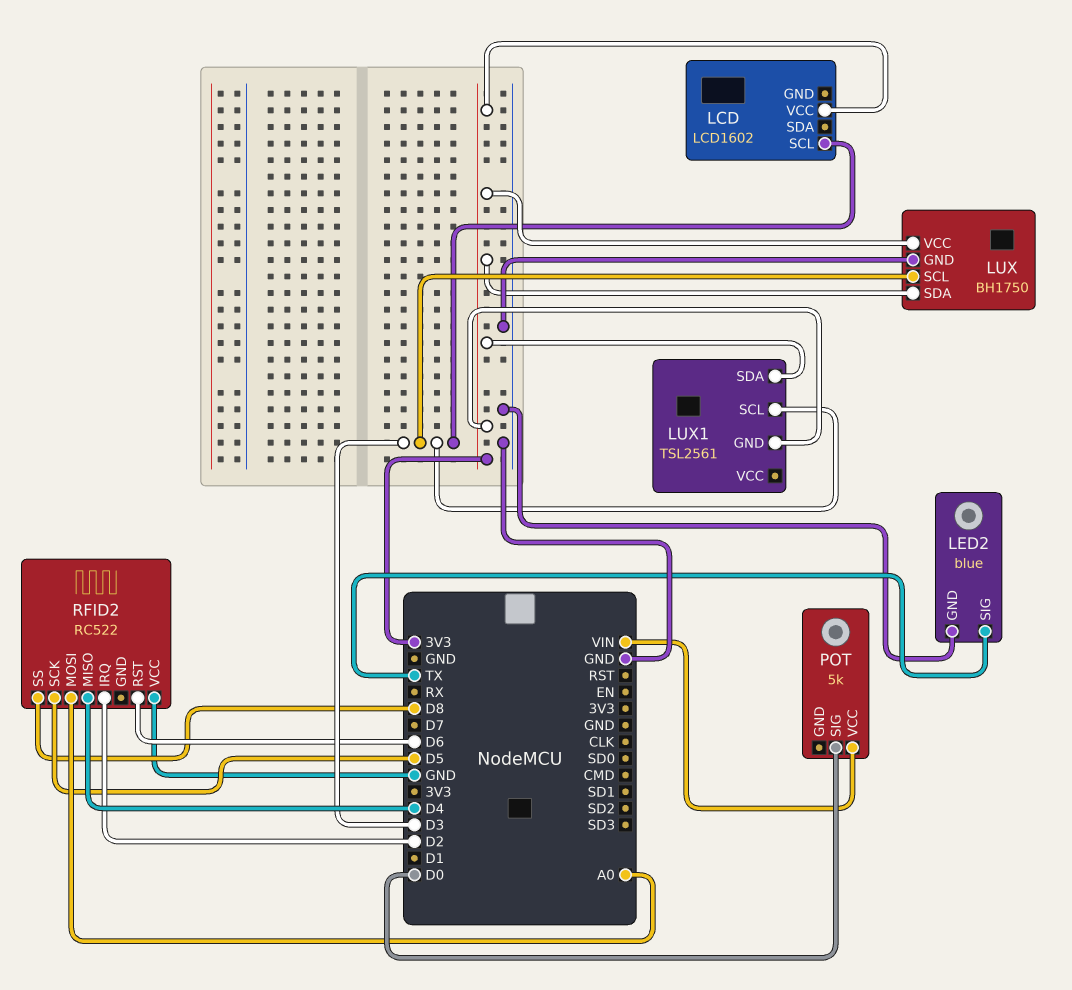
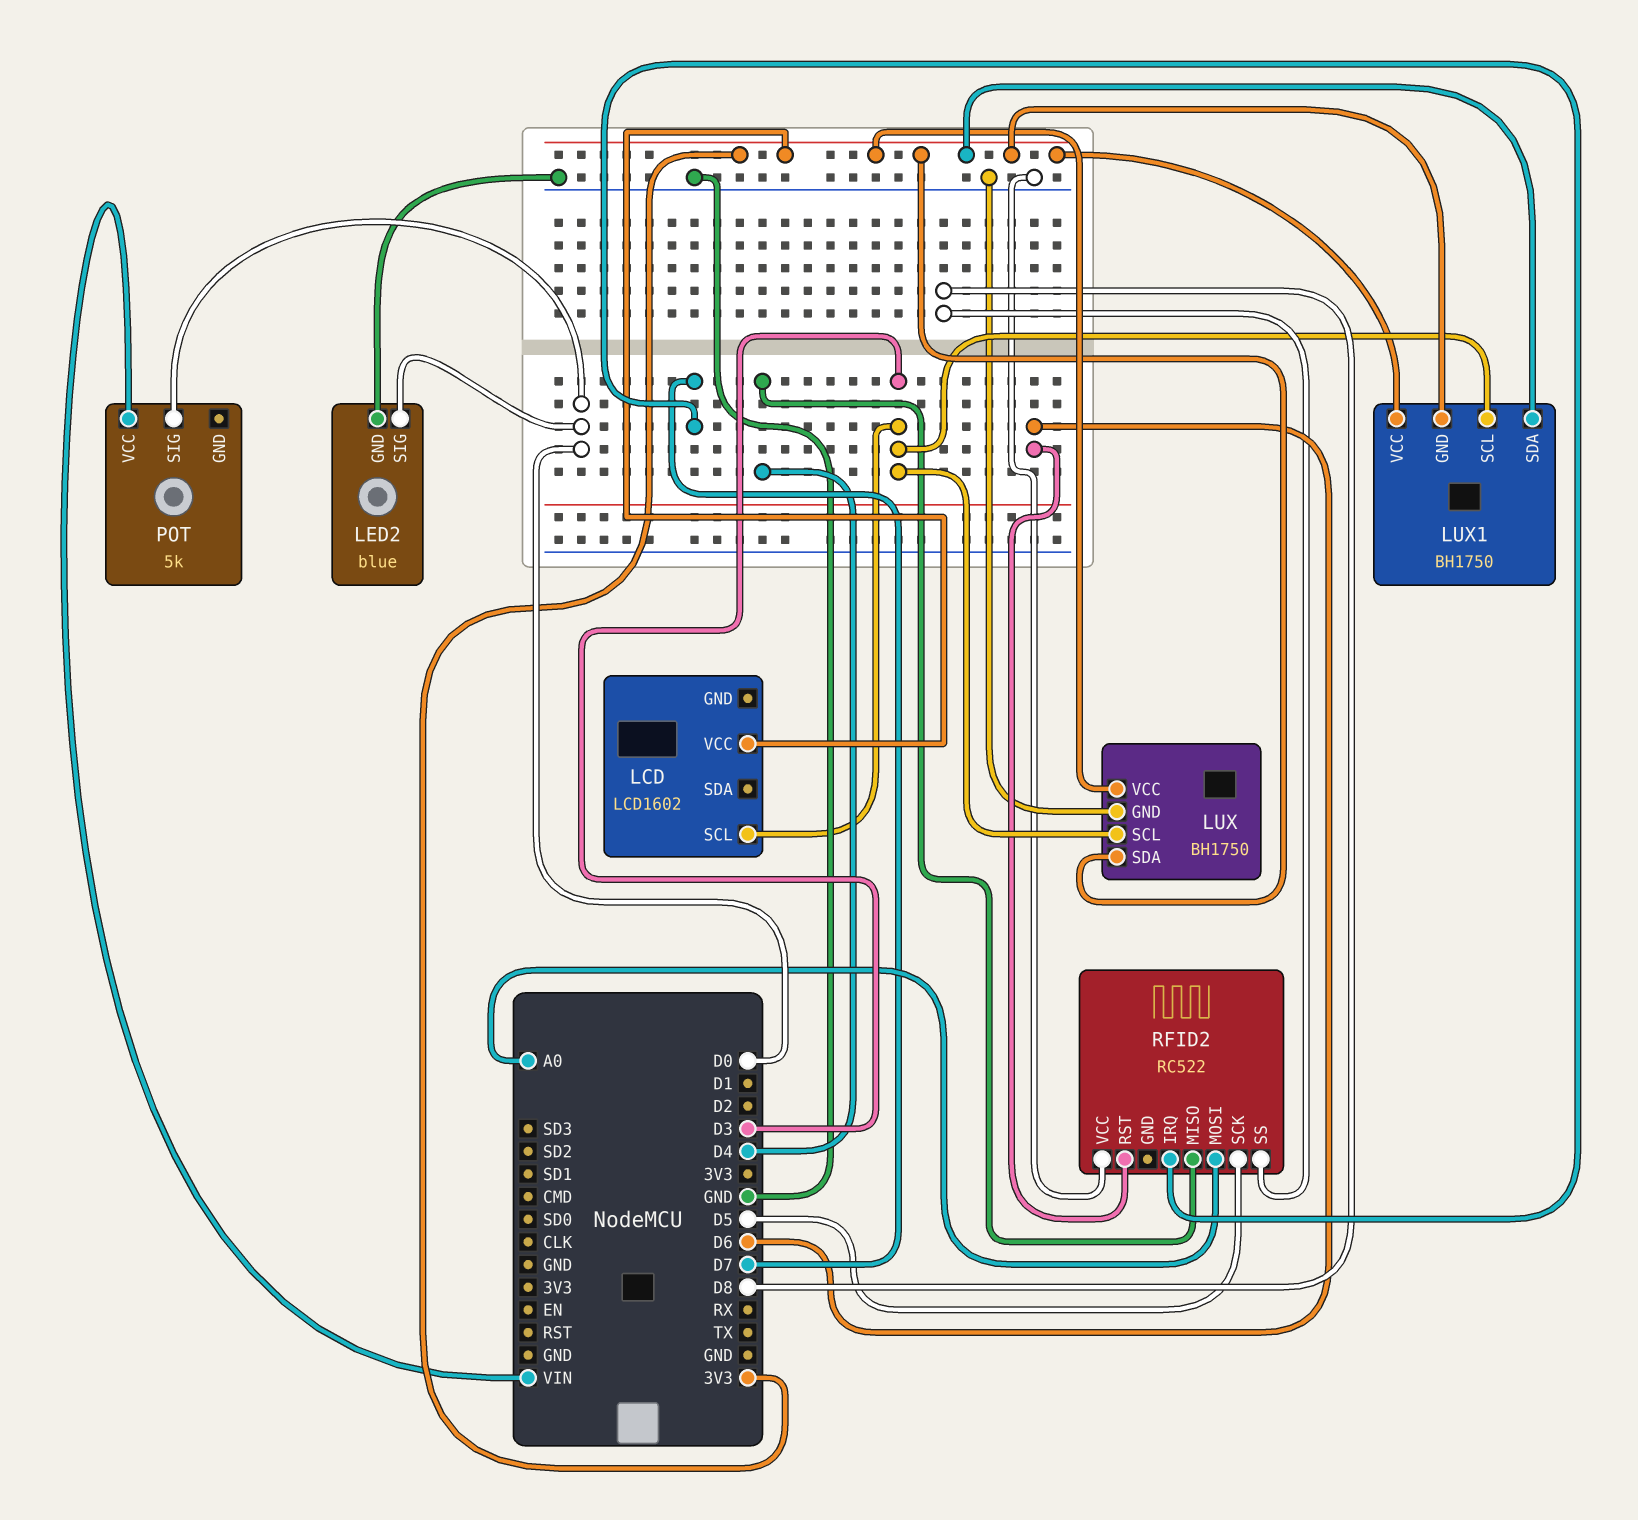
LED2 pin SIG: TX -> D0
LUX1: TSL2561 -> BH1750
LUX1 pin VCC: none -> 3V3
RFID2 pin IRQ: D2 -> D7

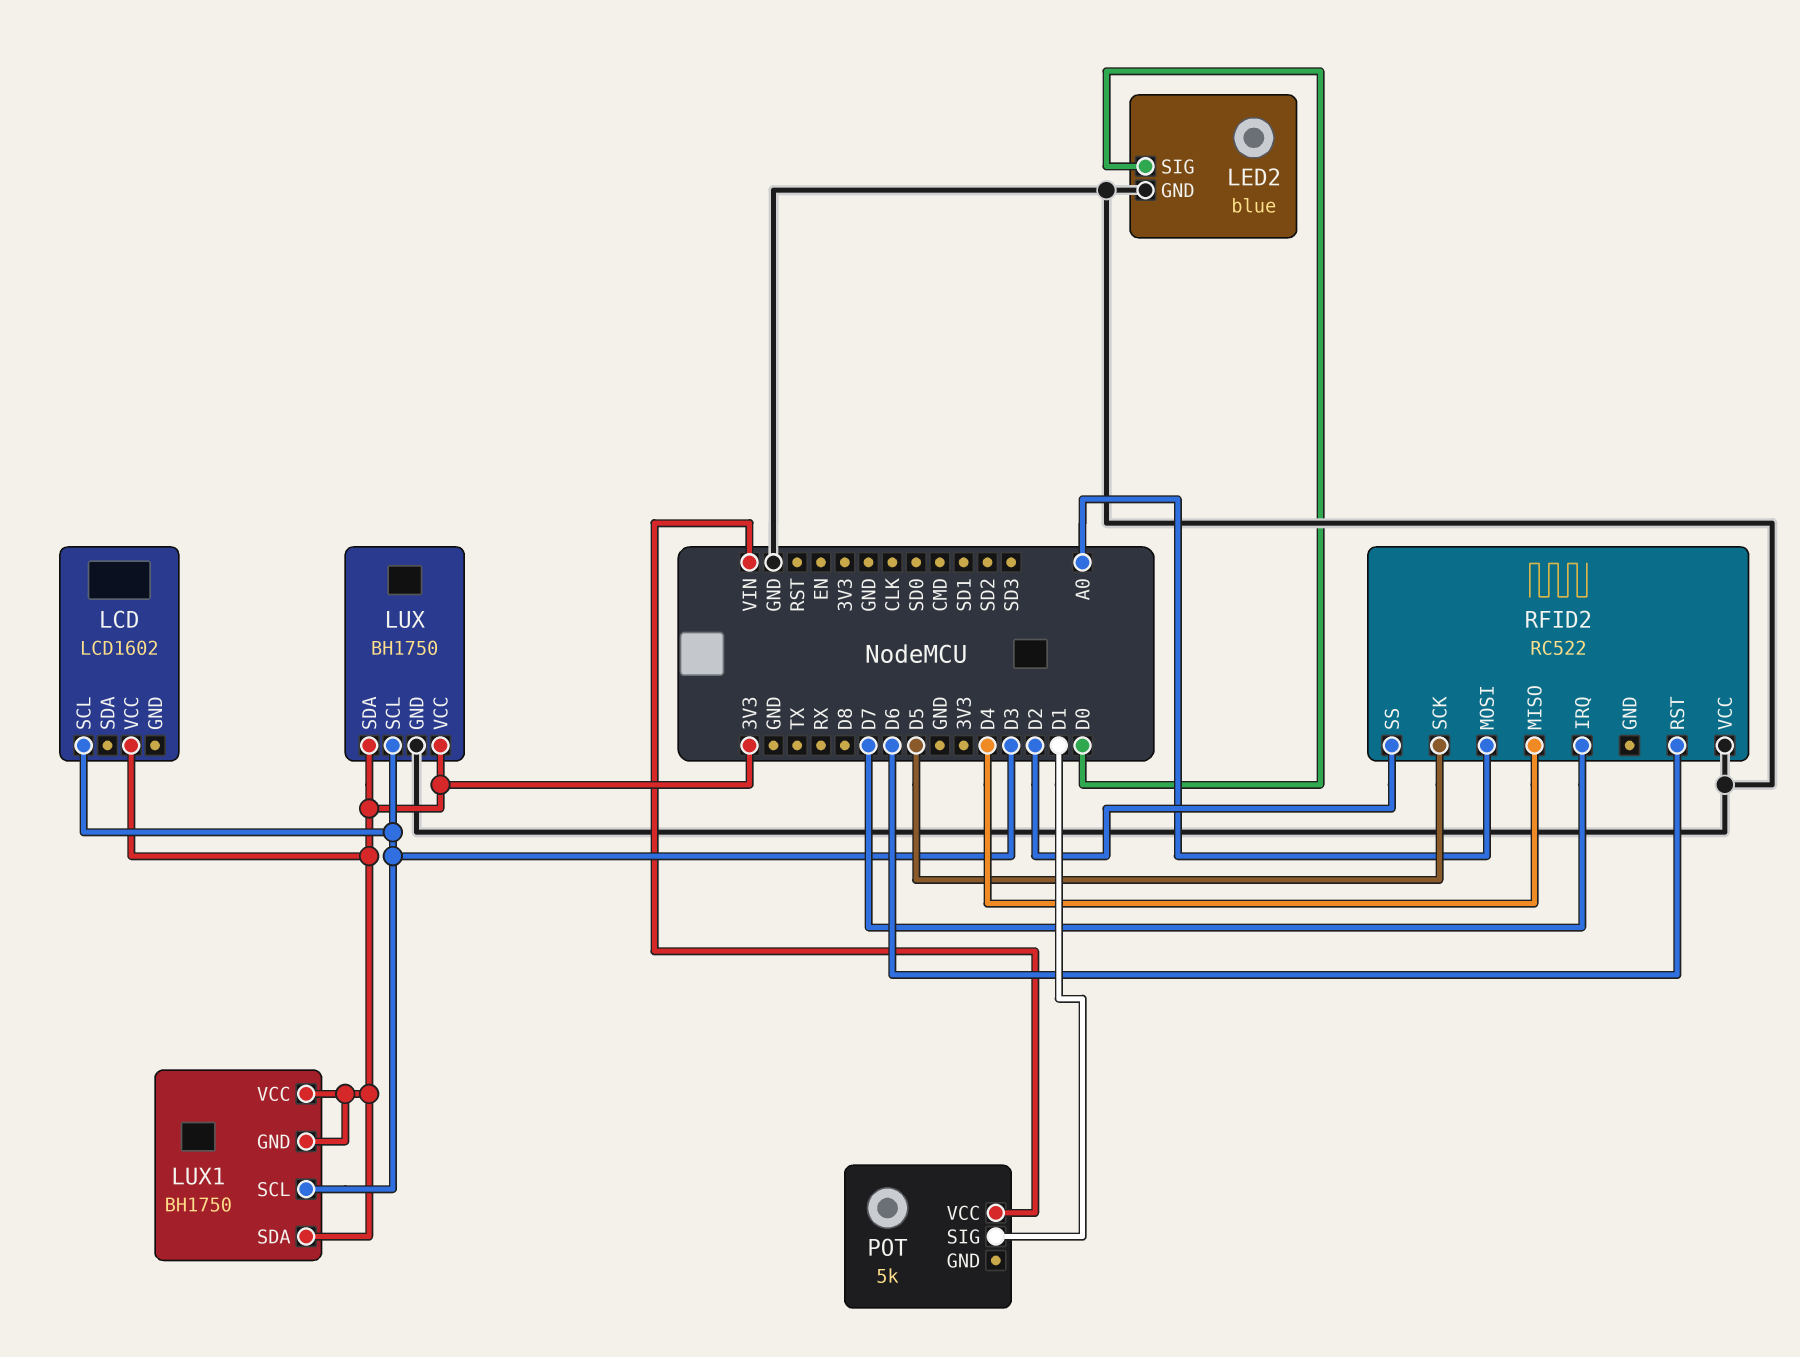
POT pin SIG: D0 -> D1
RFID2 pin SS: D8 -> D2

